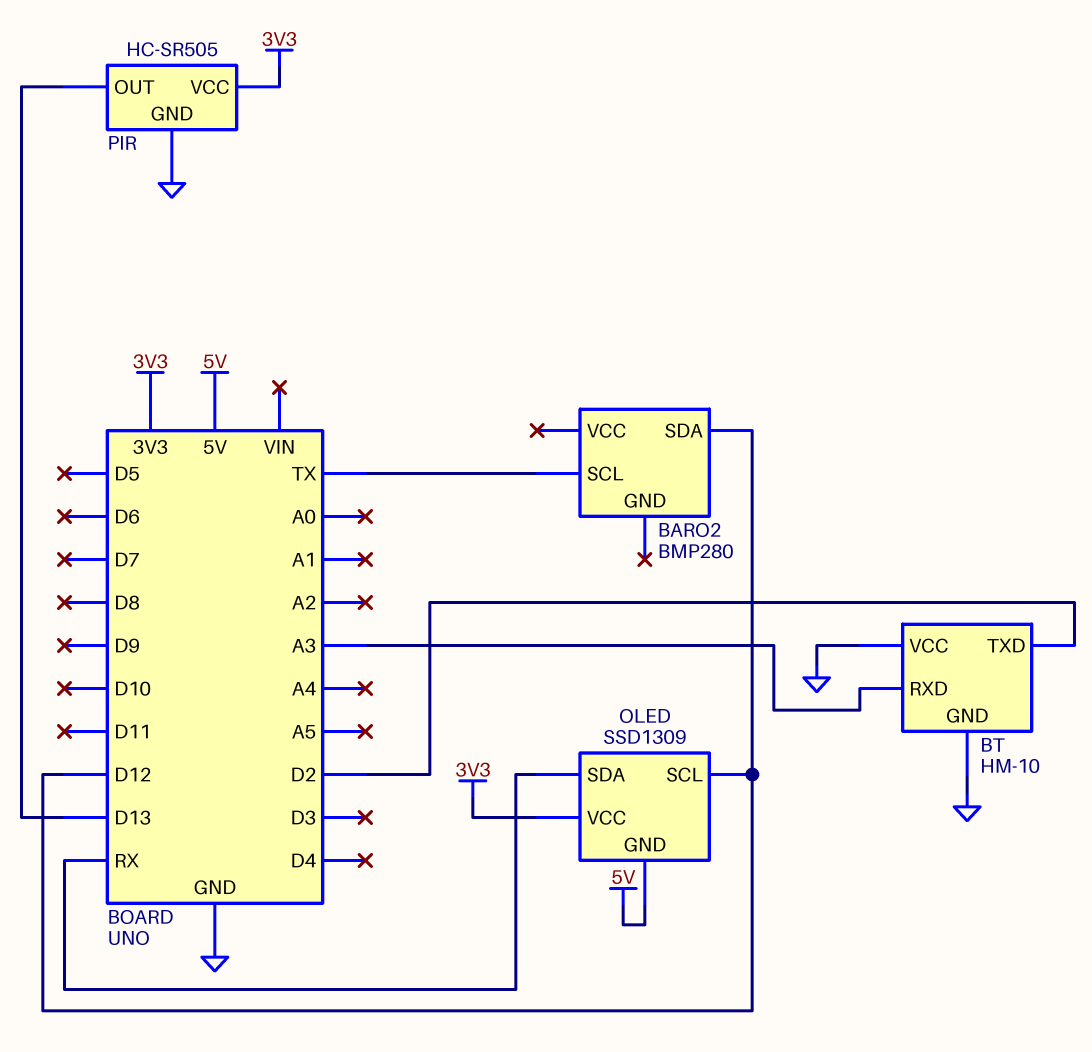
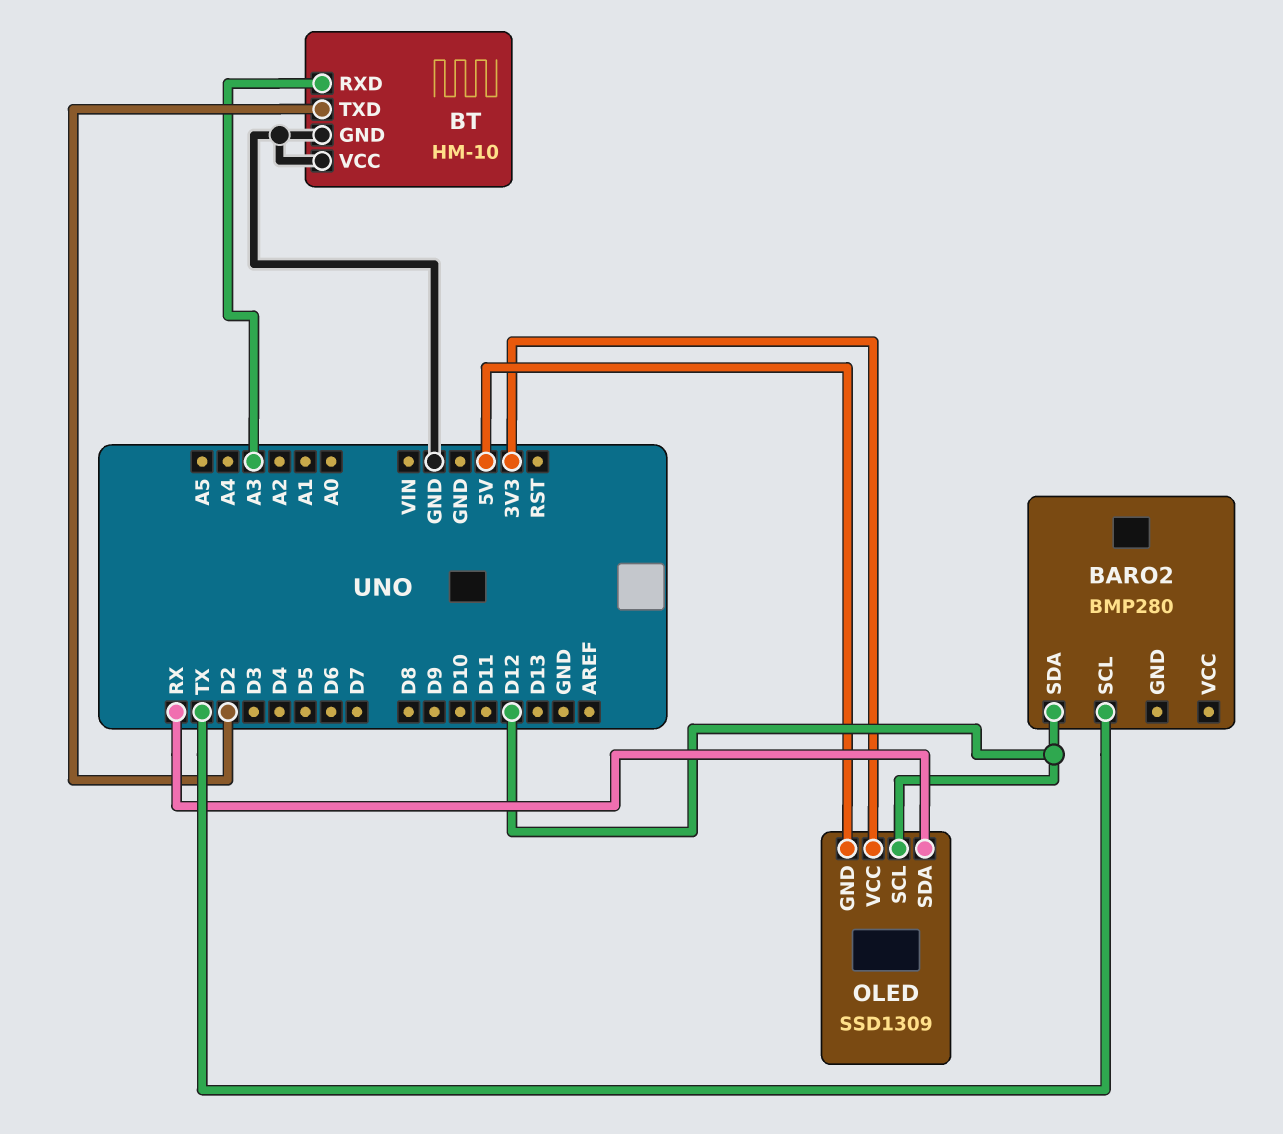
PIR: HC-SR505 -> none
PIR pin GND: GND -> none
PIR pin OUT: D13 -> none
PIR pin VCC: 3V3 -> none

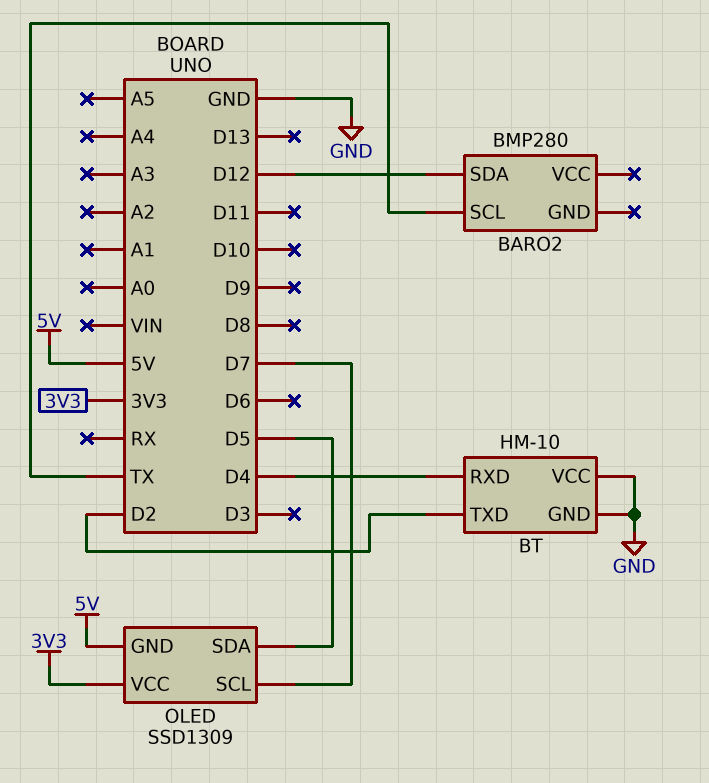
BT pin RXD: A3 -> D4
OLED pin SCL: D12 -> D7
OLED pin SDA: RX -> D5

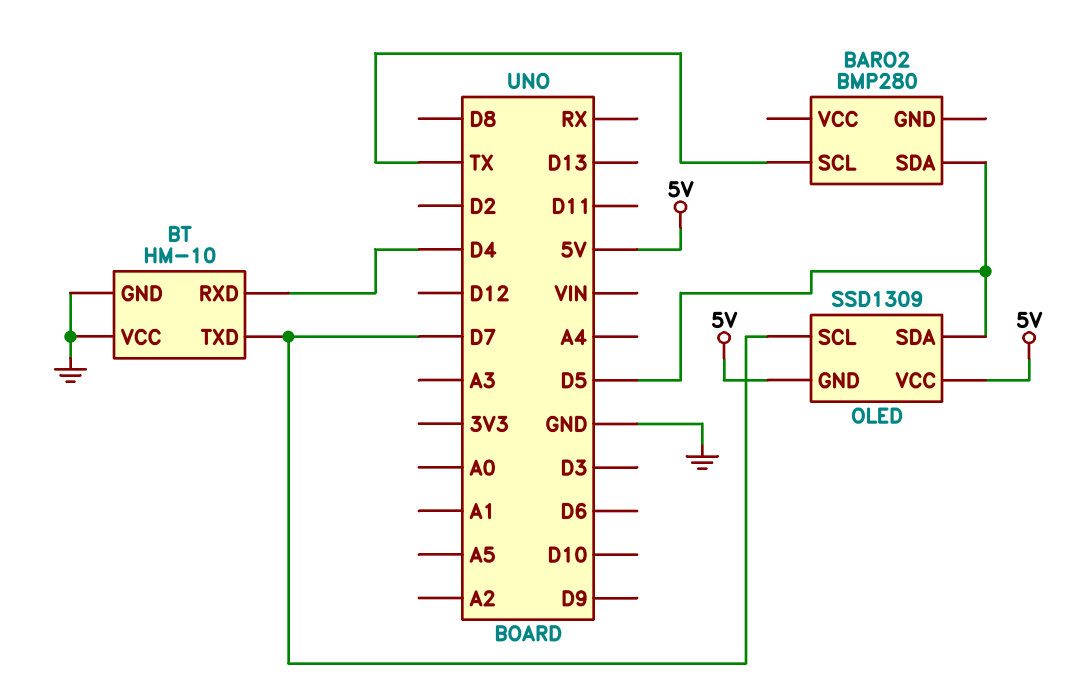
BARO2 pin SDA: D12 -> D5
BT pin TXD: D2 -> D7
OLED pin VCC: 3V3 -> 5V

